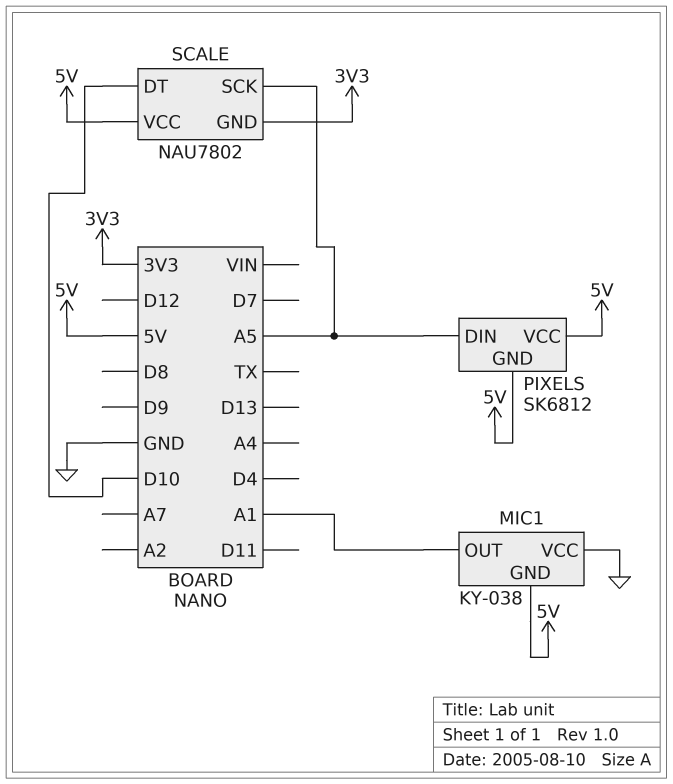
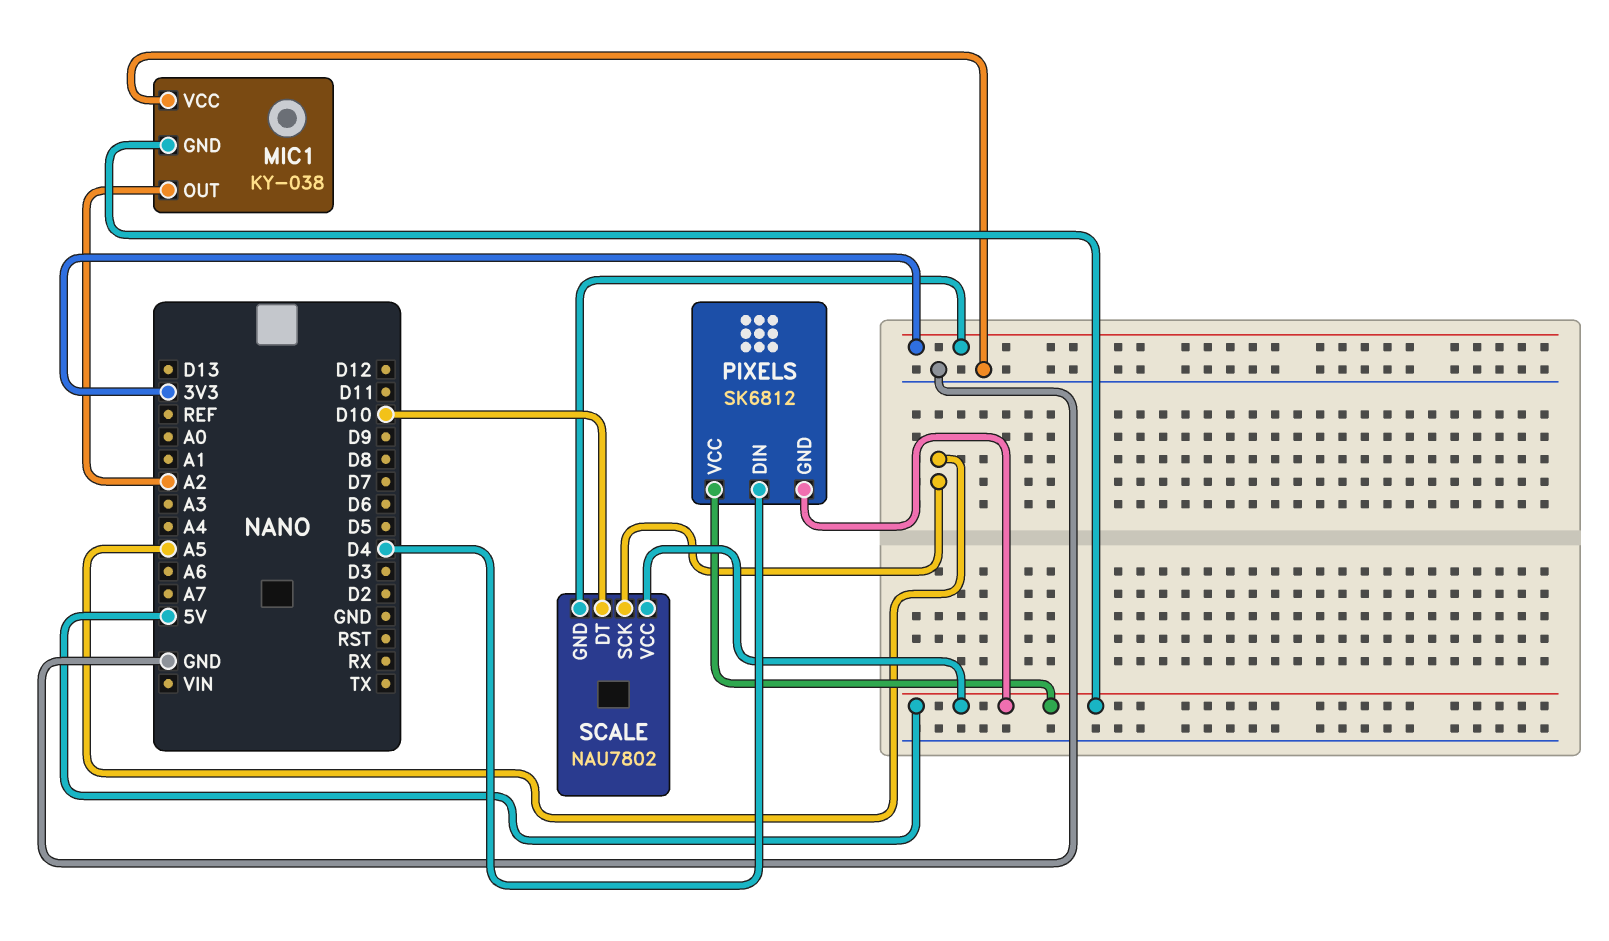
MIC1 pin OUT: A1 -> A2
PIXELS pin DIN: A5 -> D4

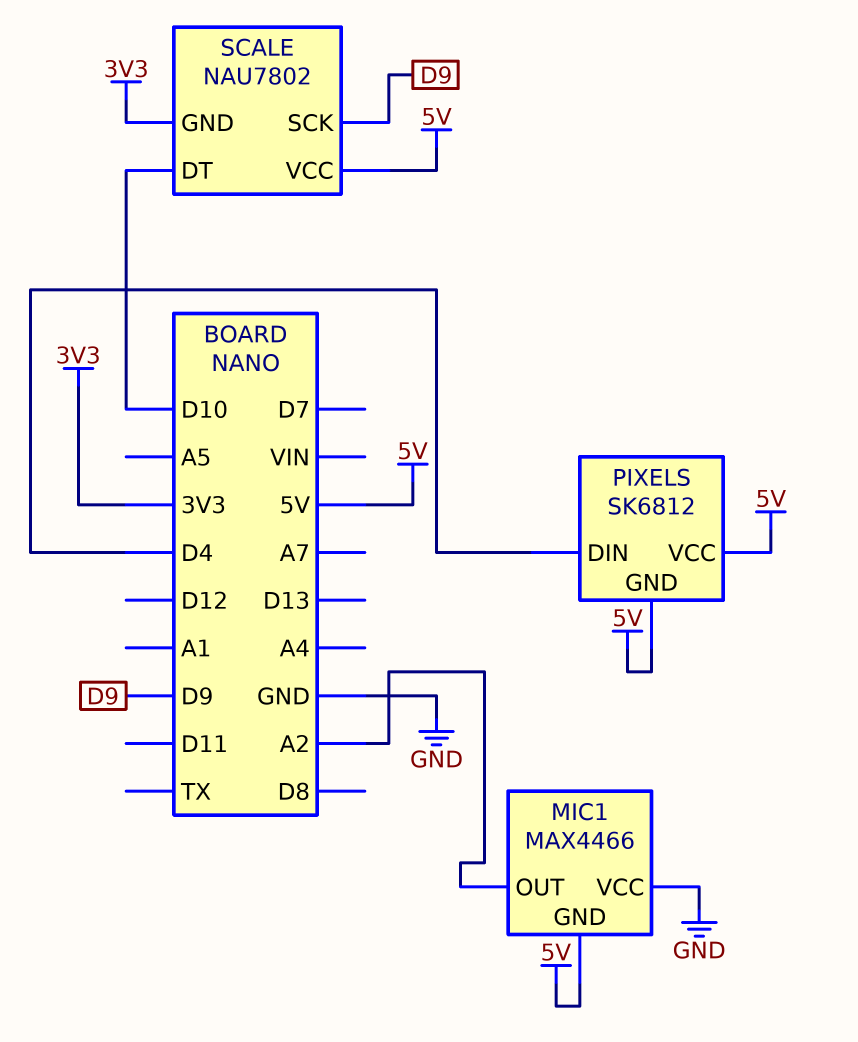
MIC1: KY-038 -> MAX4466
SCALE pin SCK: A5 -> D9

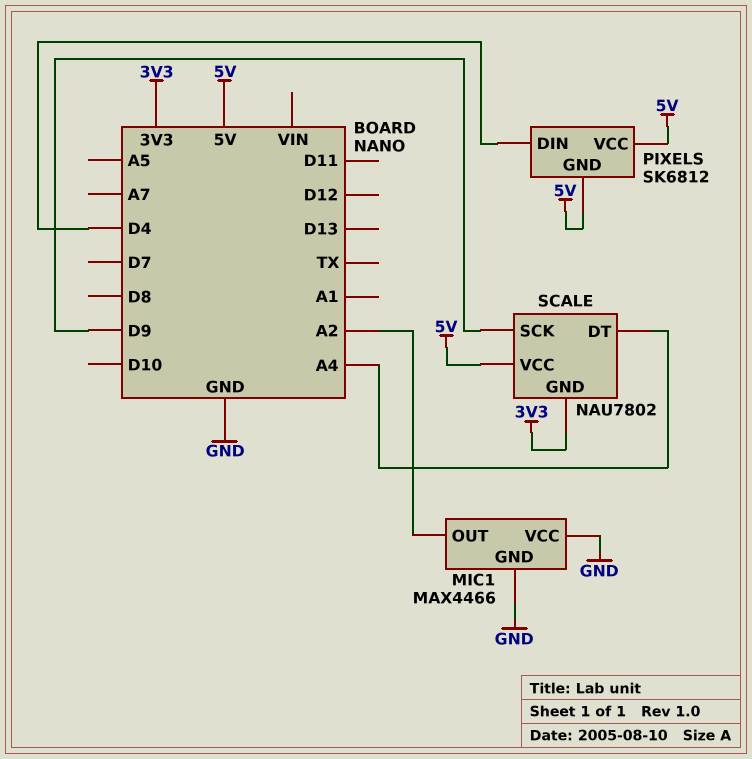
MIC1 pin GND: 5V -> GND
SCALE pin DT: D10 -> A4

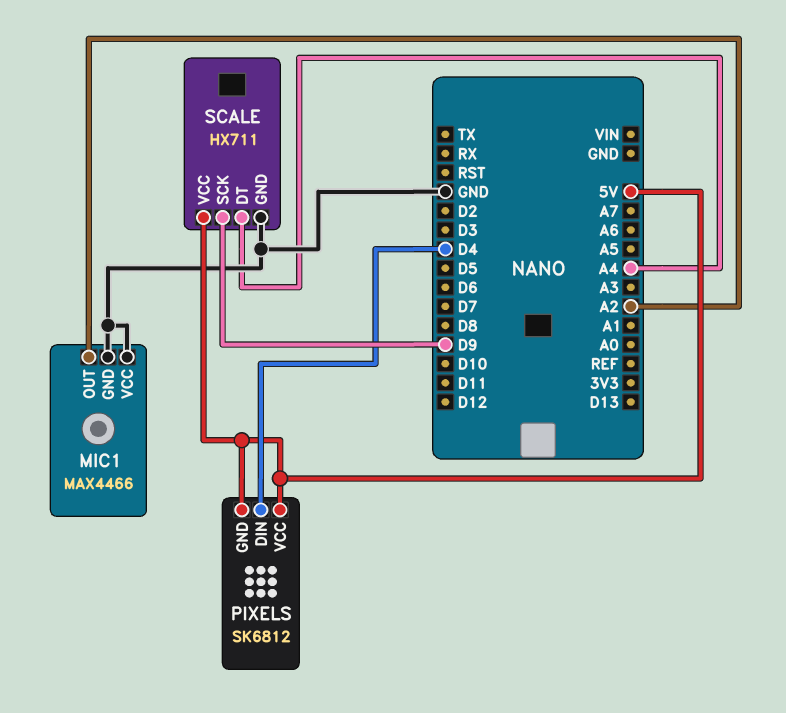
SCALE: NAU7802 -> HX711
SCALE pin GND: 3V3 -> GND

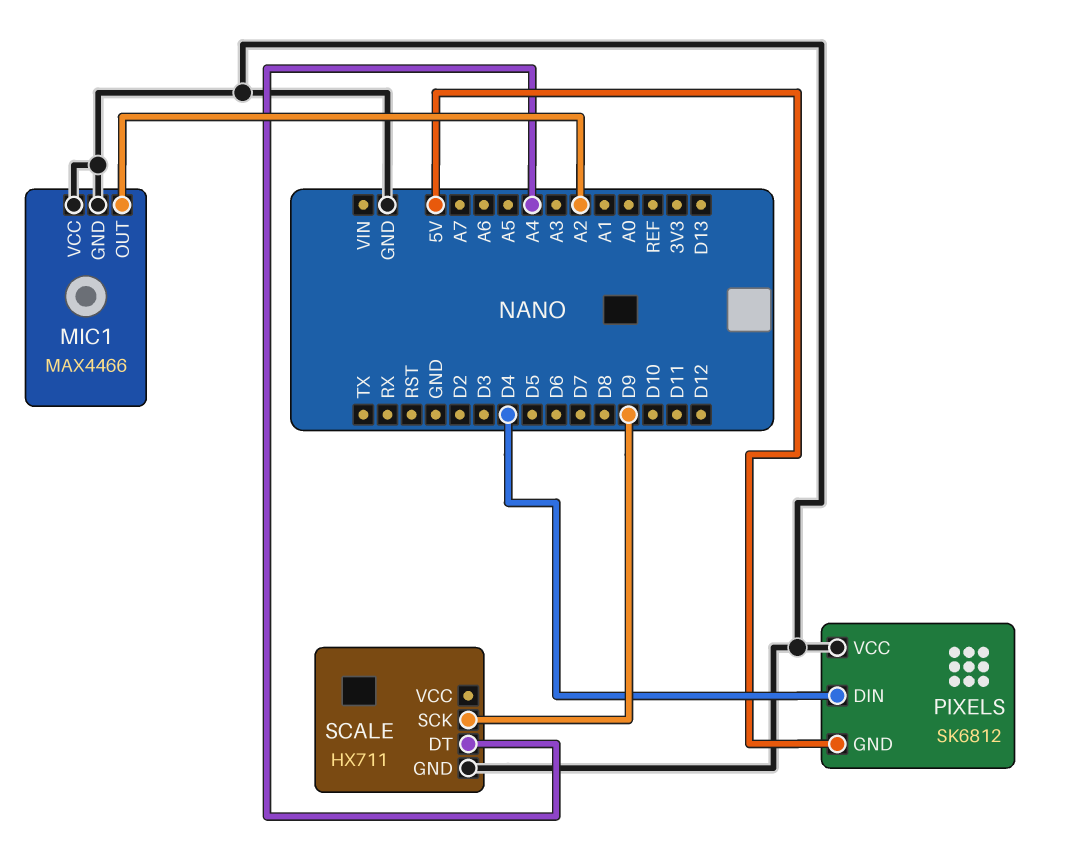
PIXELS pin VCC: 5V -> GND
SCALE pin VCC: 5V -> none

